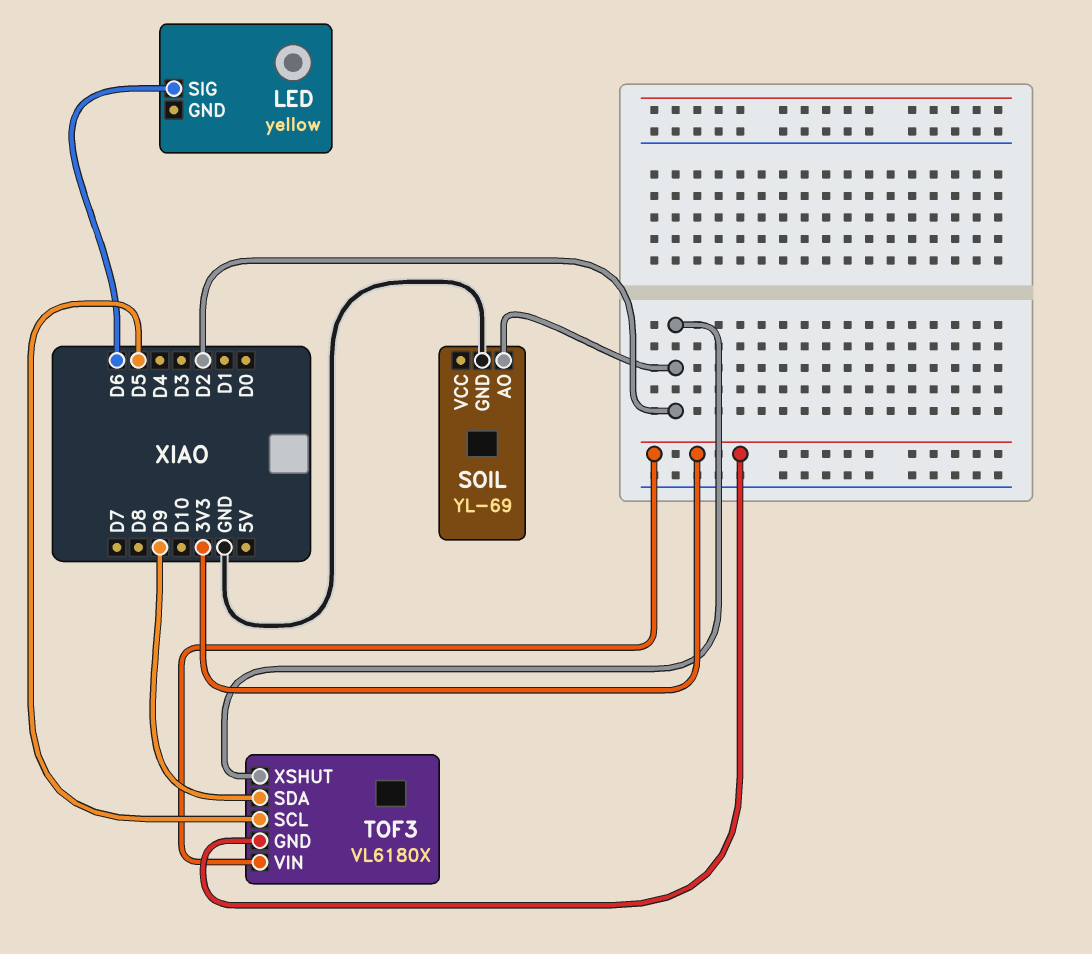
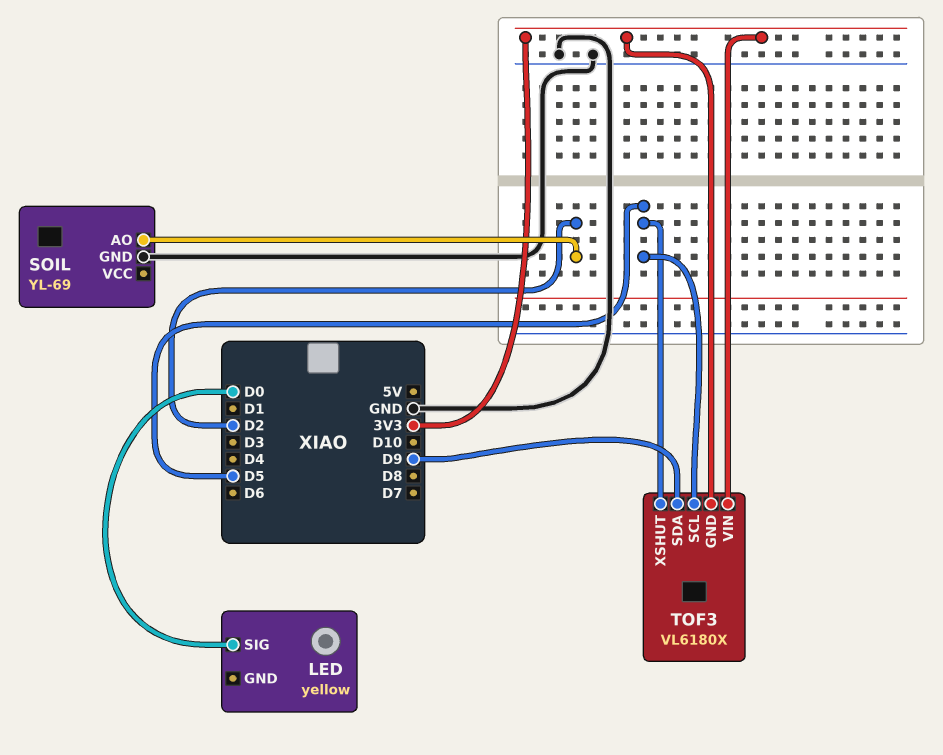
LED pin SIG: D6 -> D0
TOF3 pin XSHUT: D2 -> D5

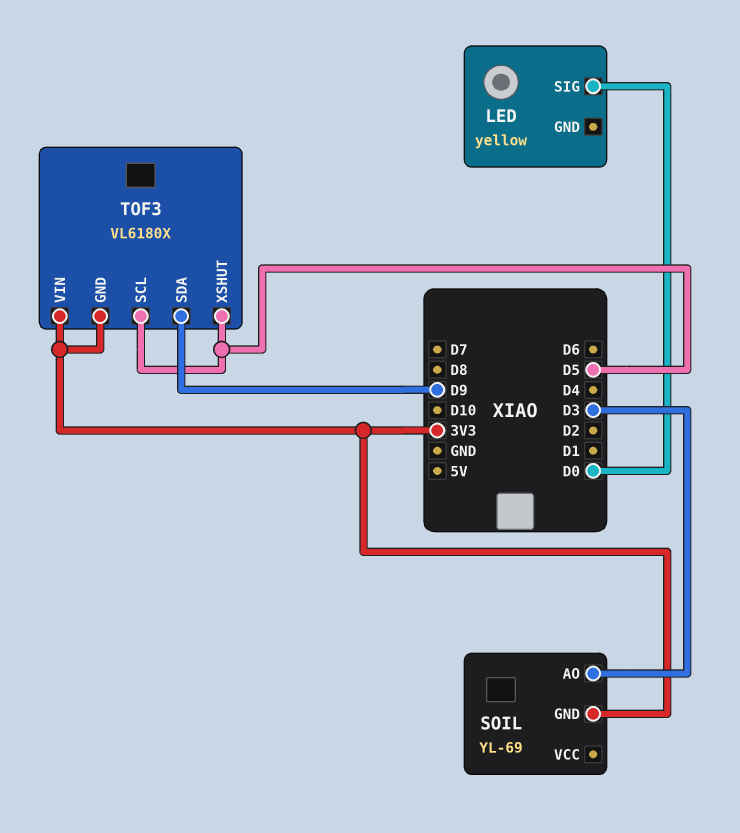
SOIL pin AO: D2 -> D3
SOIL pin GND: GND -> 3V3

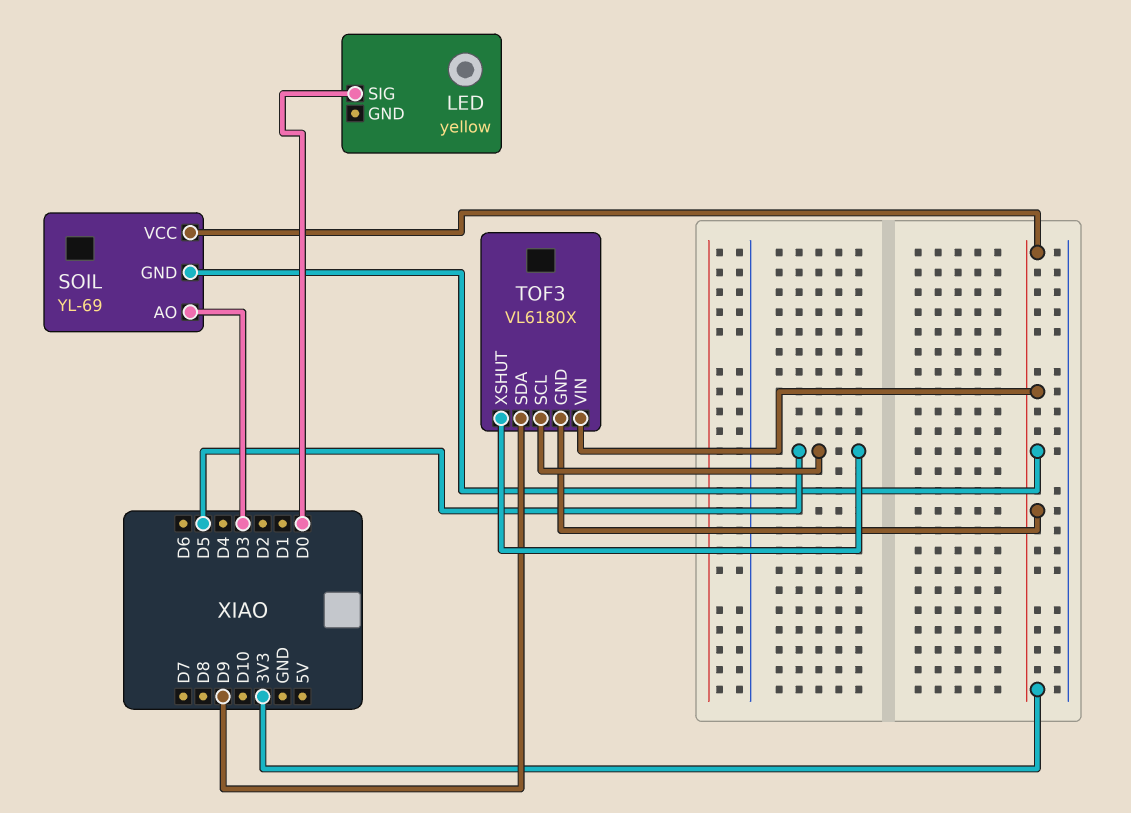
SOIL pin VCC: none -> 3V3

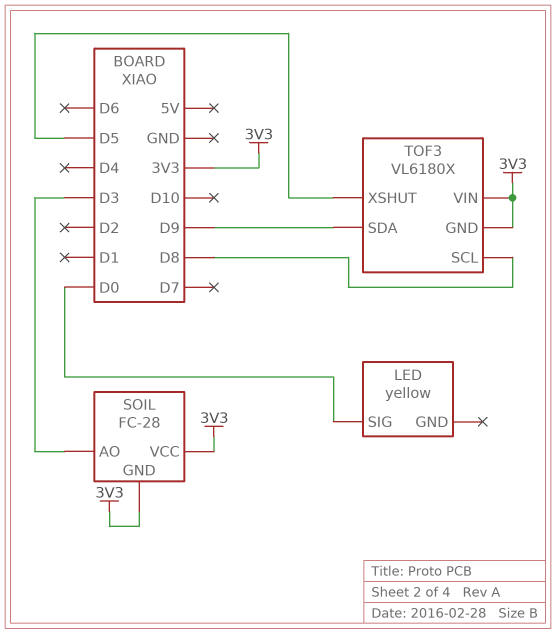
SOIL: YL-69 -> FC-28
TOF3 pin SCL: D5 -> D8

